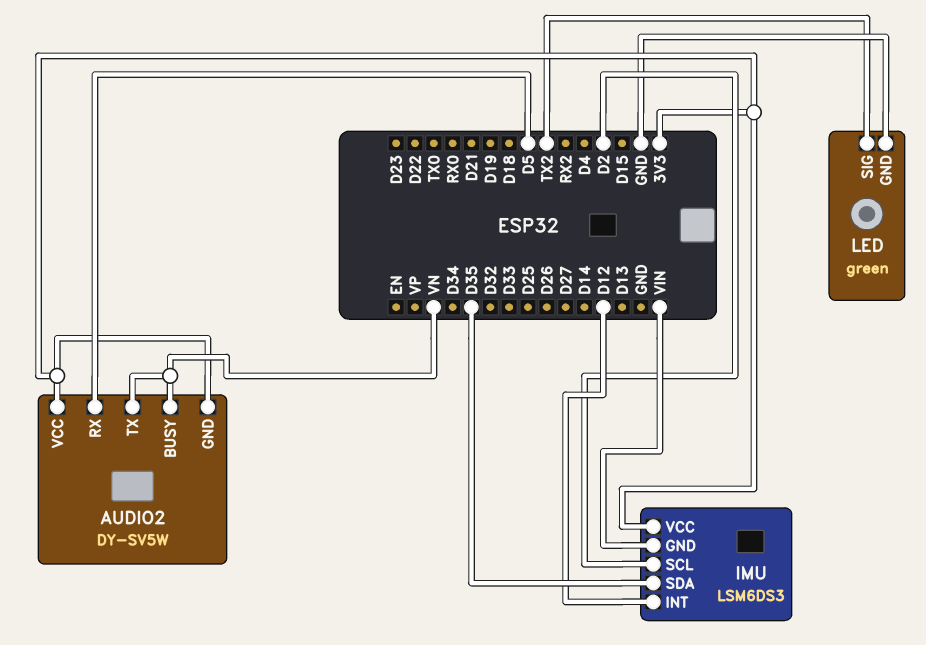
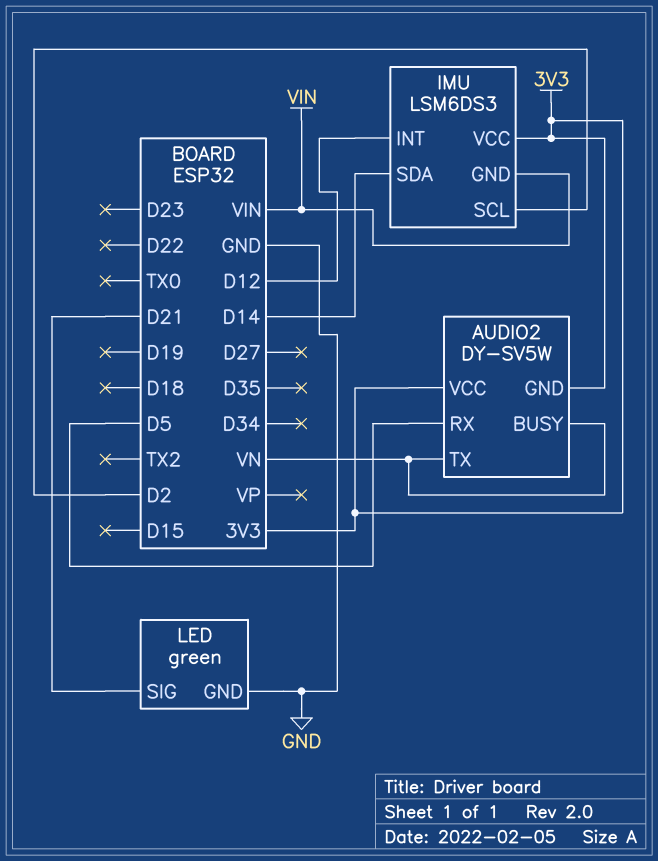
IMU pin SDA: D35 -> D14
LED pin SIG: TX2 -> D21

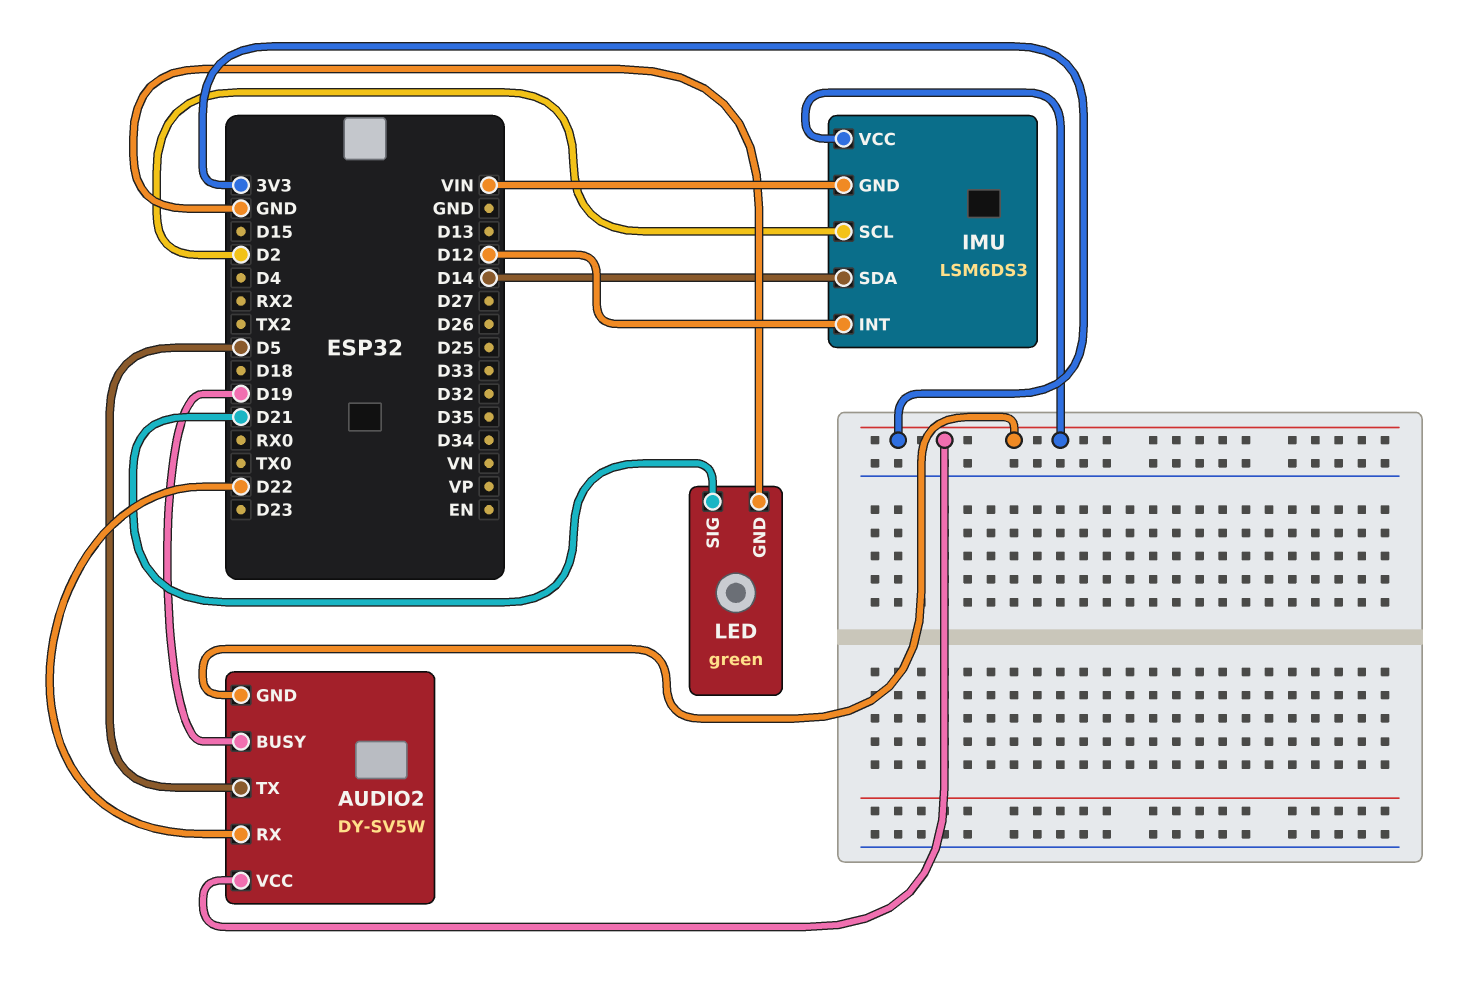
AUDIO2 pin BUSY: VN -> D19
AUDIO2 pin RX: D5 -> D22
AUDIO2 pin TX: VN -> D5

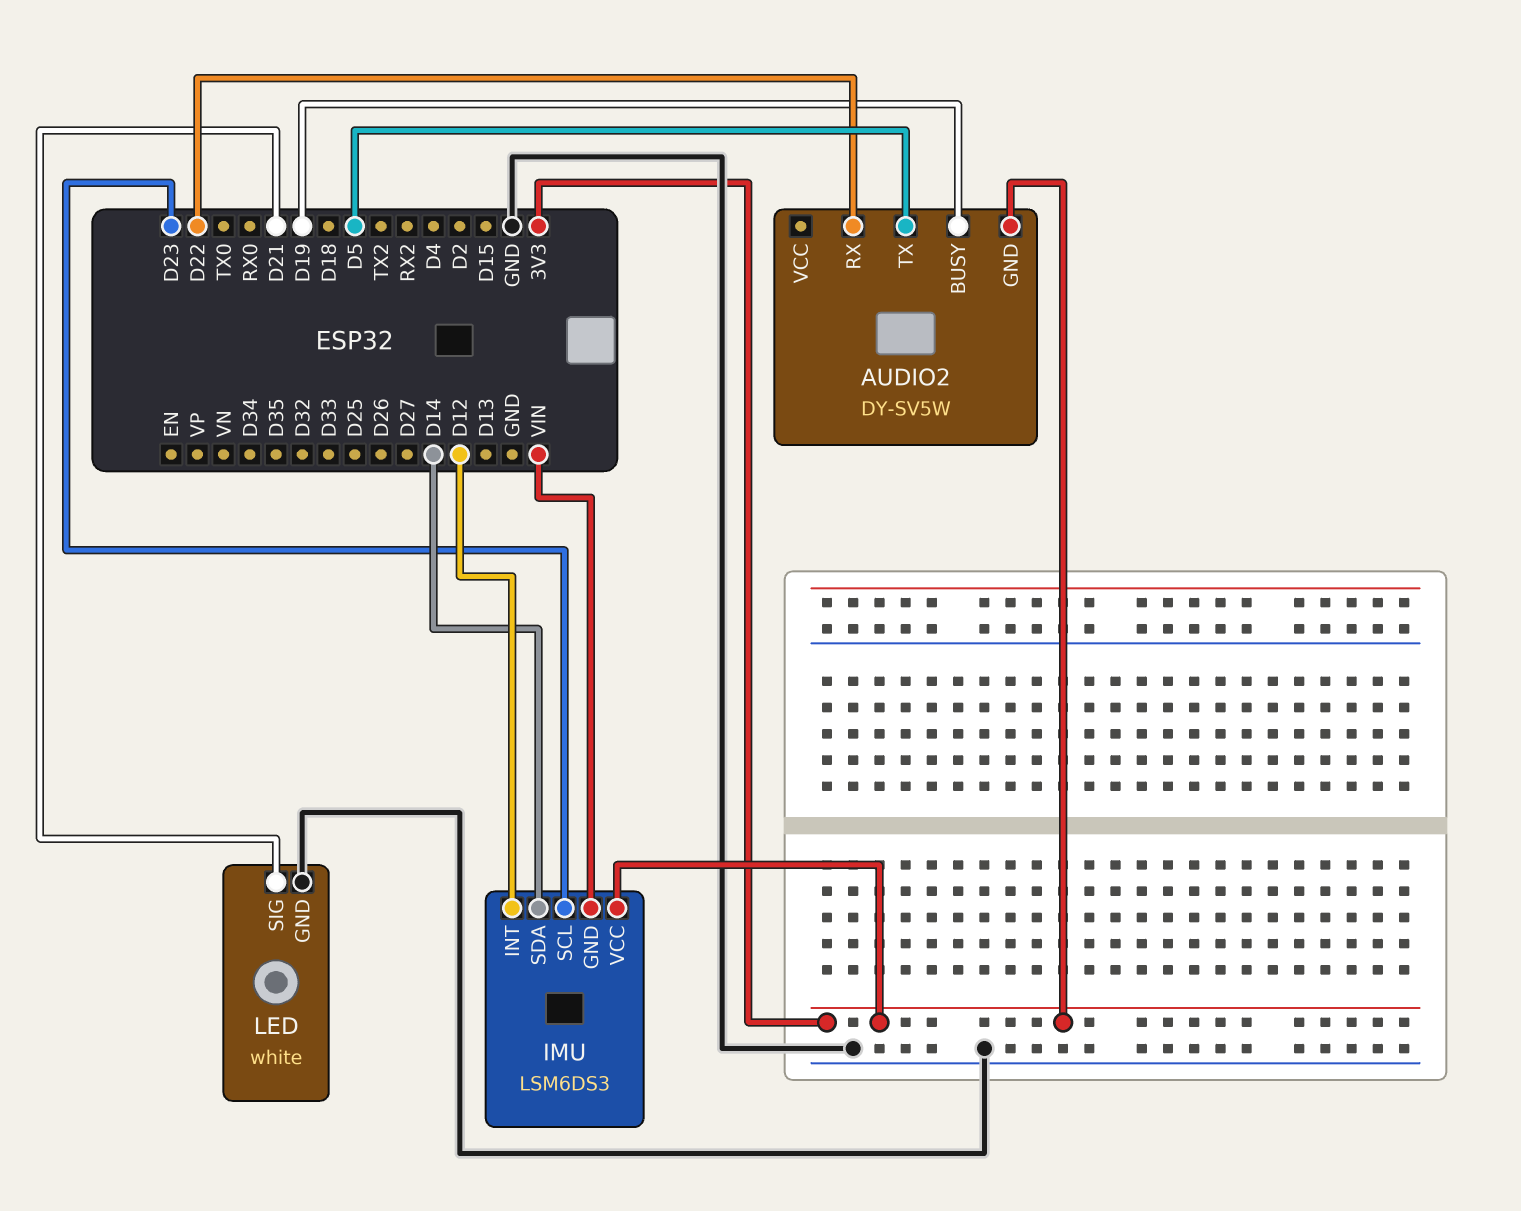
AUDIO2 pin VCC: 3V3 -> none
IMU pin SCL: D2 -> D23
LED: green -> white

